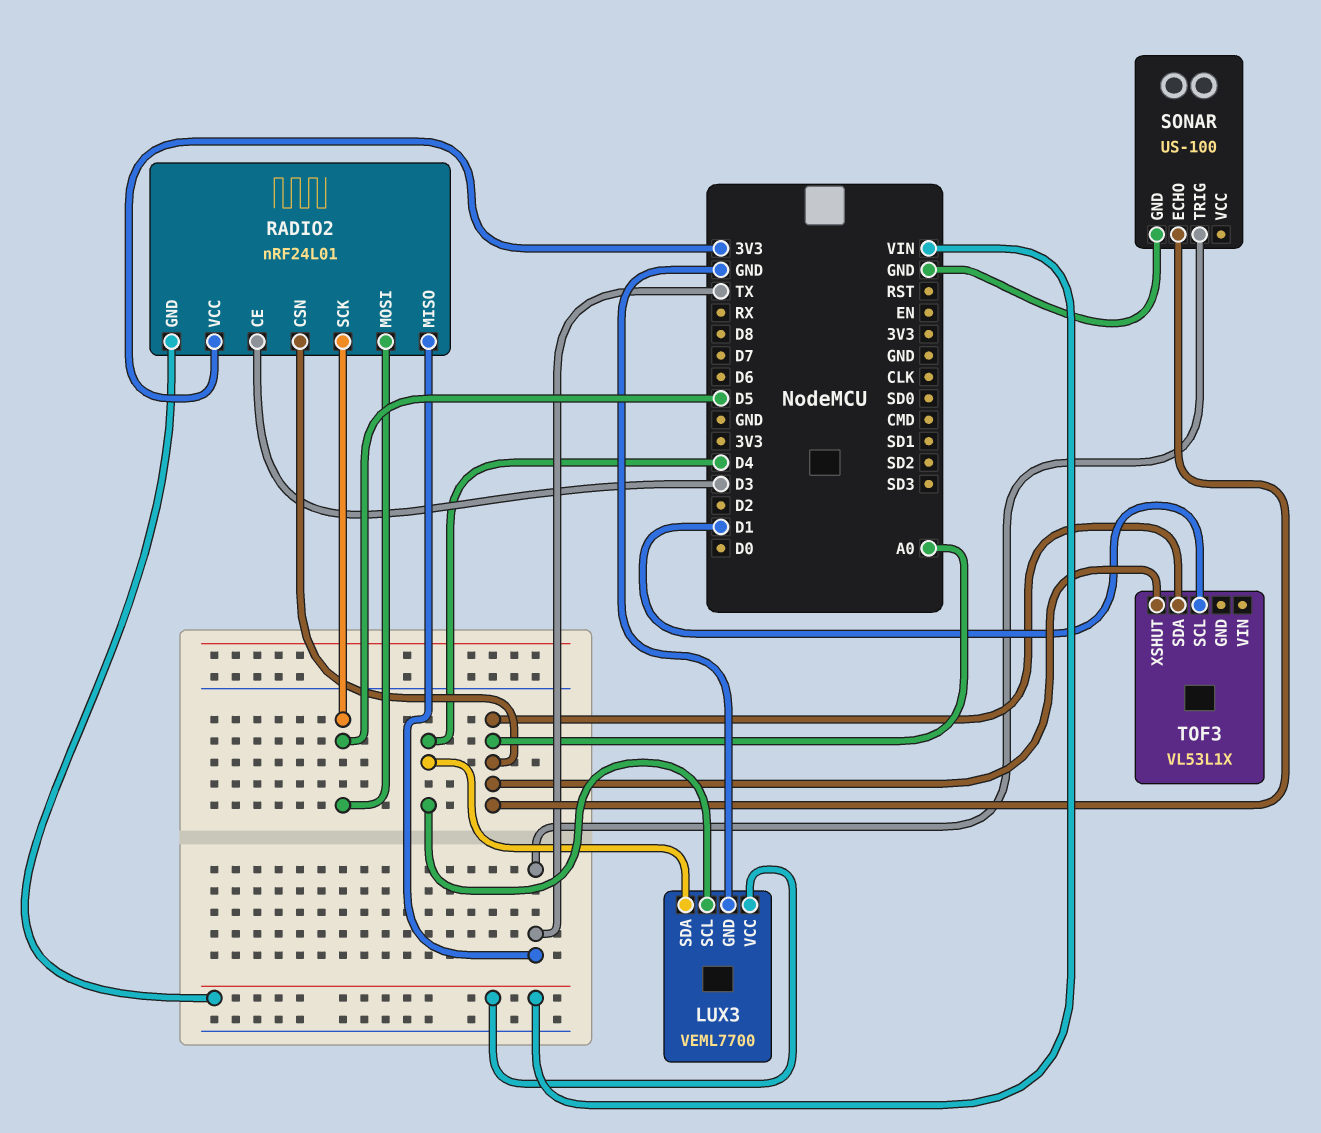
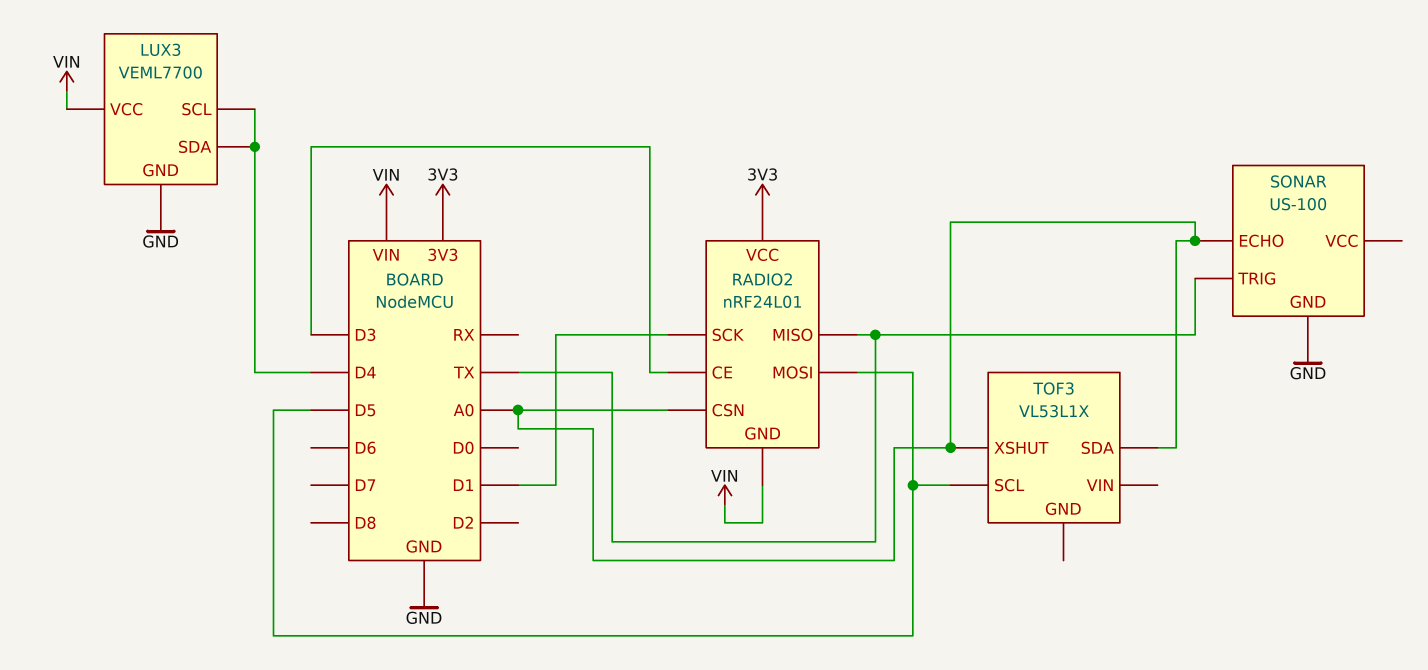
RADIO2 pin SCK: D5 -> D1
TOF3 pin SCL: D1 -> D5

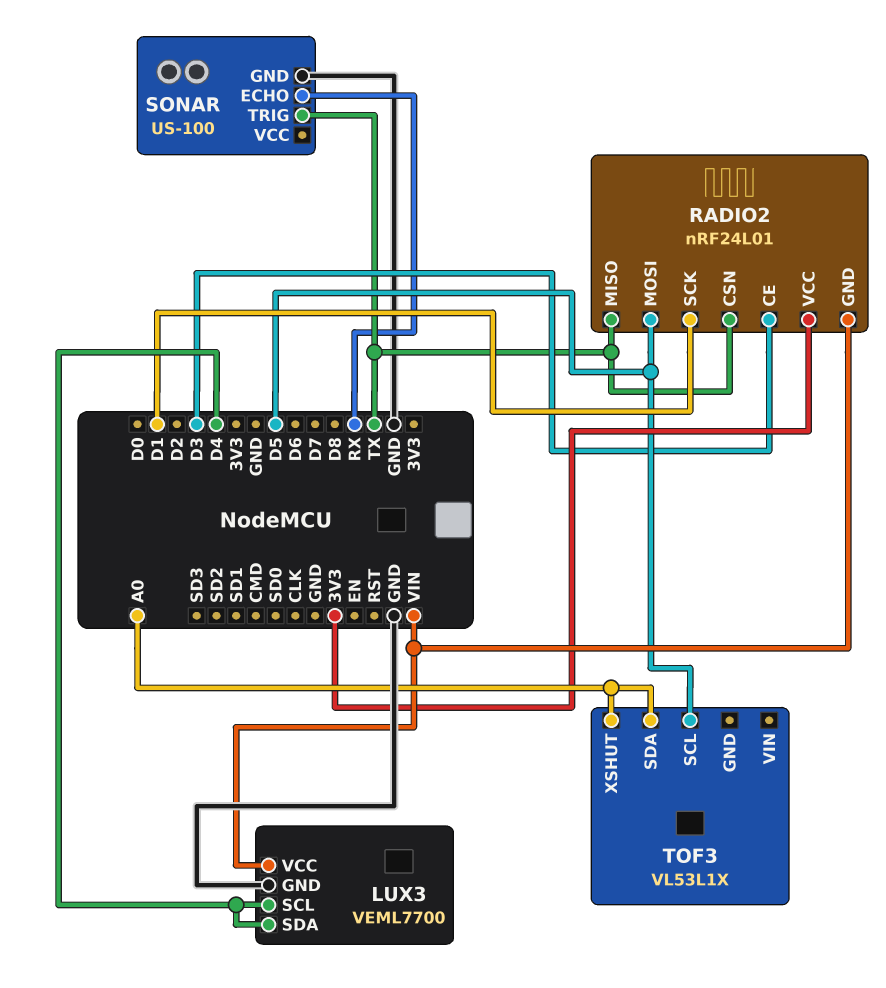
RADIO2 pin CSN: A0 -> TX
SONAR pin ECHO: A0 -> RX

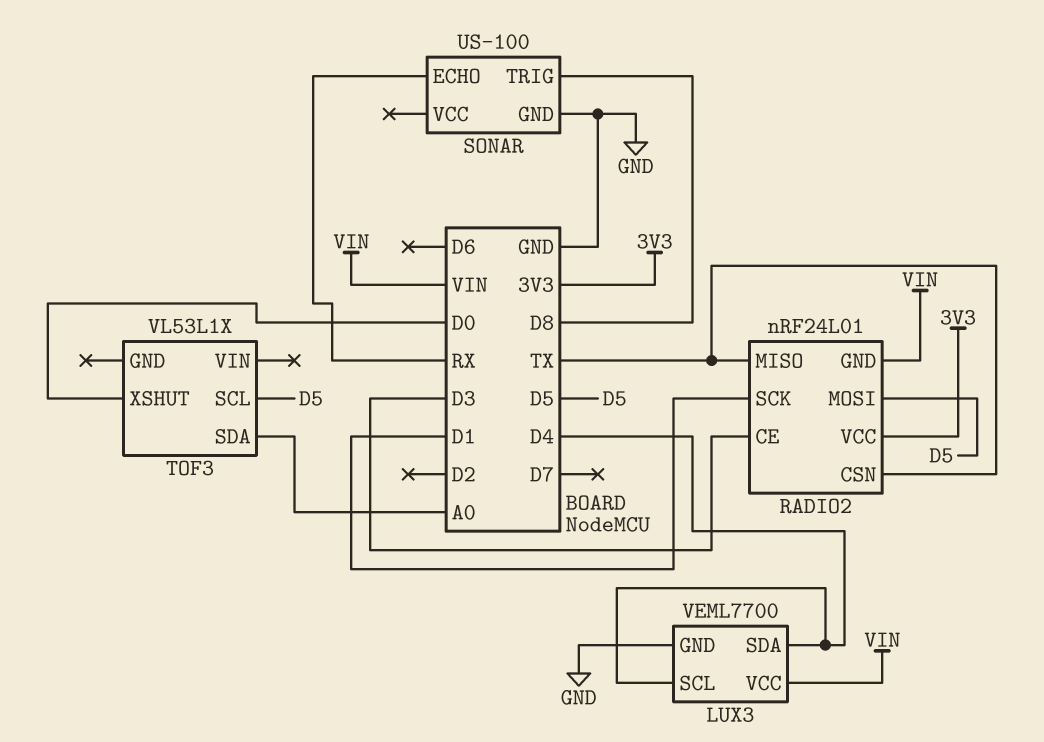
SONAR pin TRIG: TX -> D8
TOF3 pin XSHUT: A0 -> D0

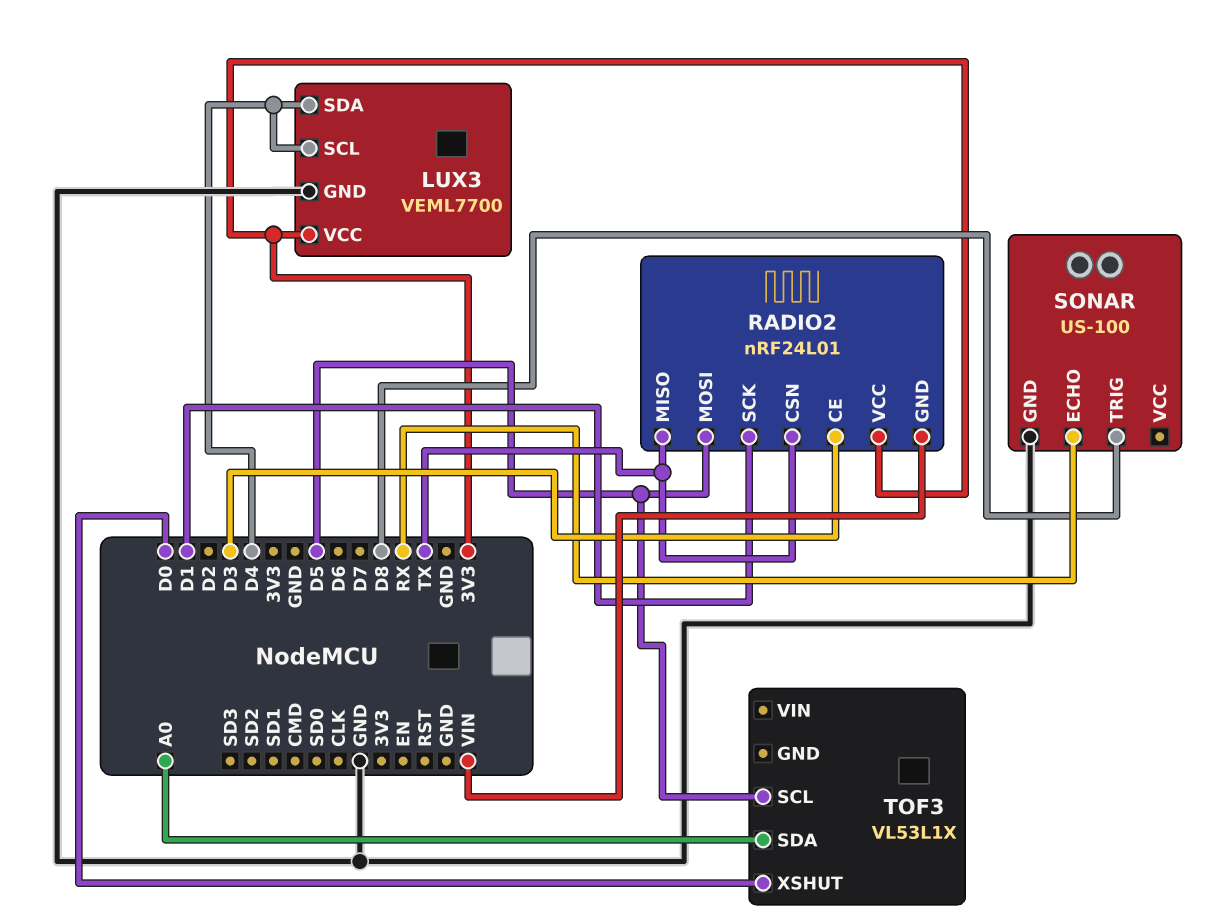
LUX3 pin VCC: VIN -> 3V3

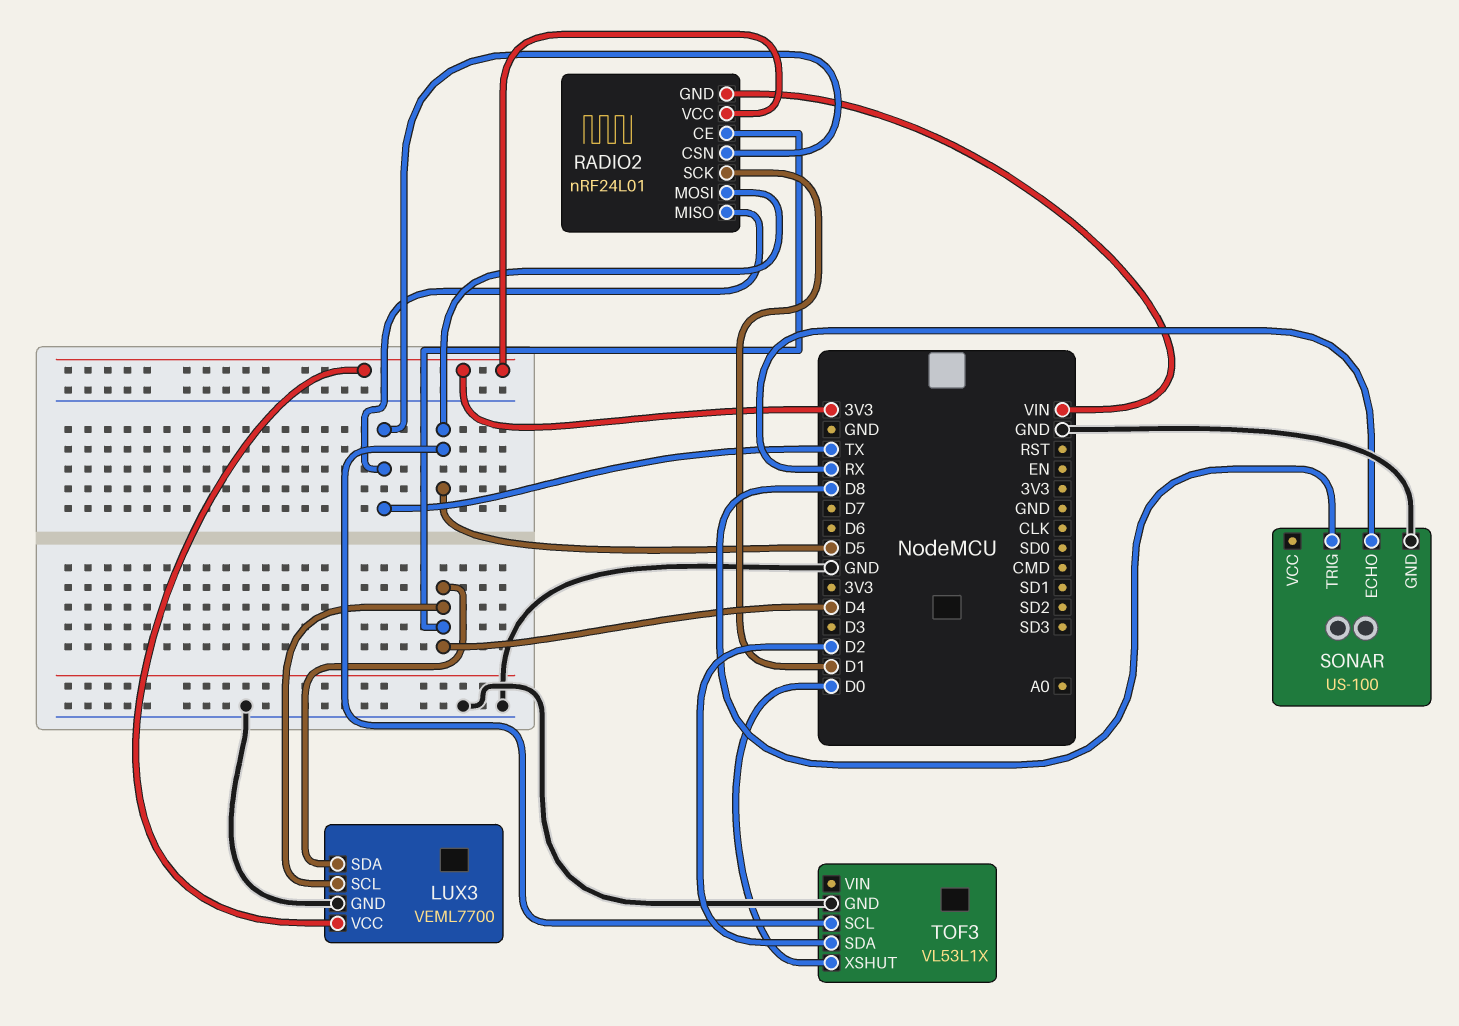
RADIO2 pin CE: D3 -> D4
TOF3 pin GND: none -> GND
TOF3 pin SDA: A0 -> D2

